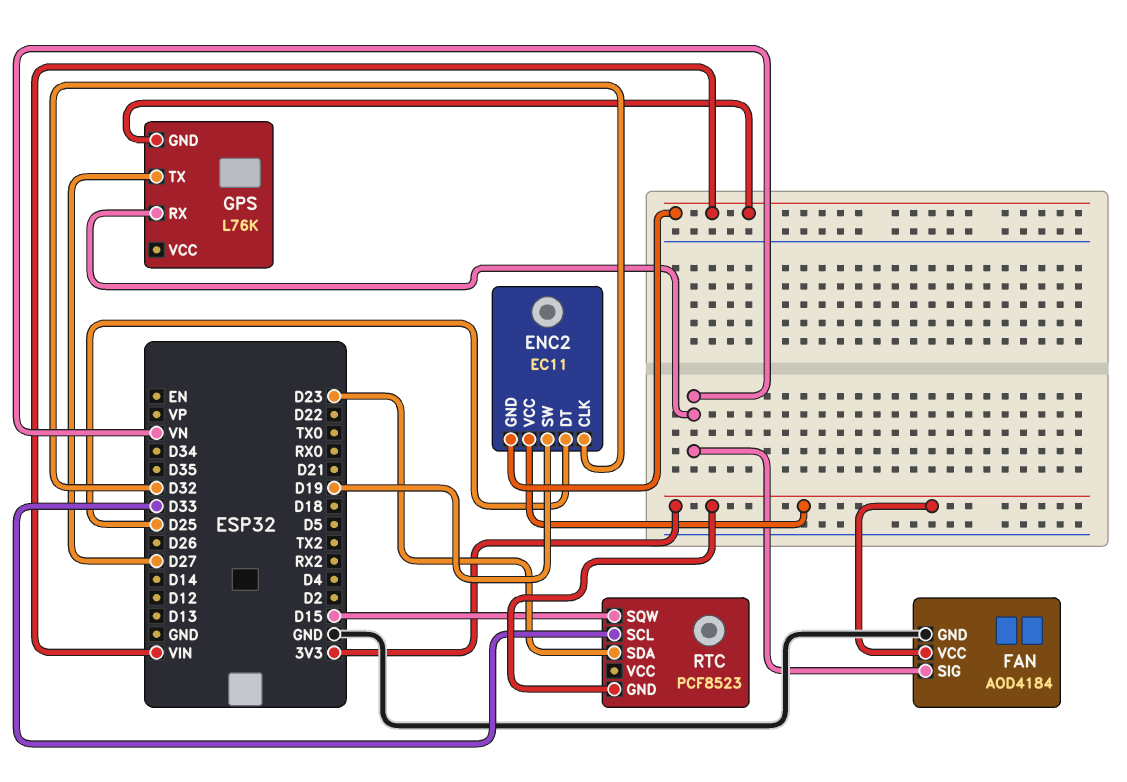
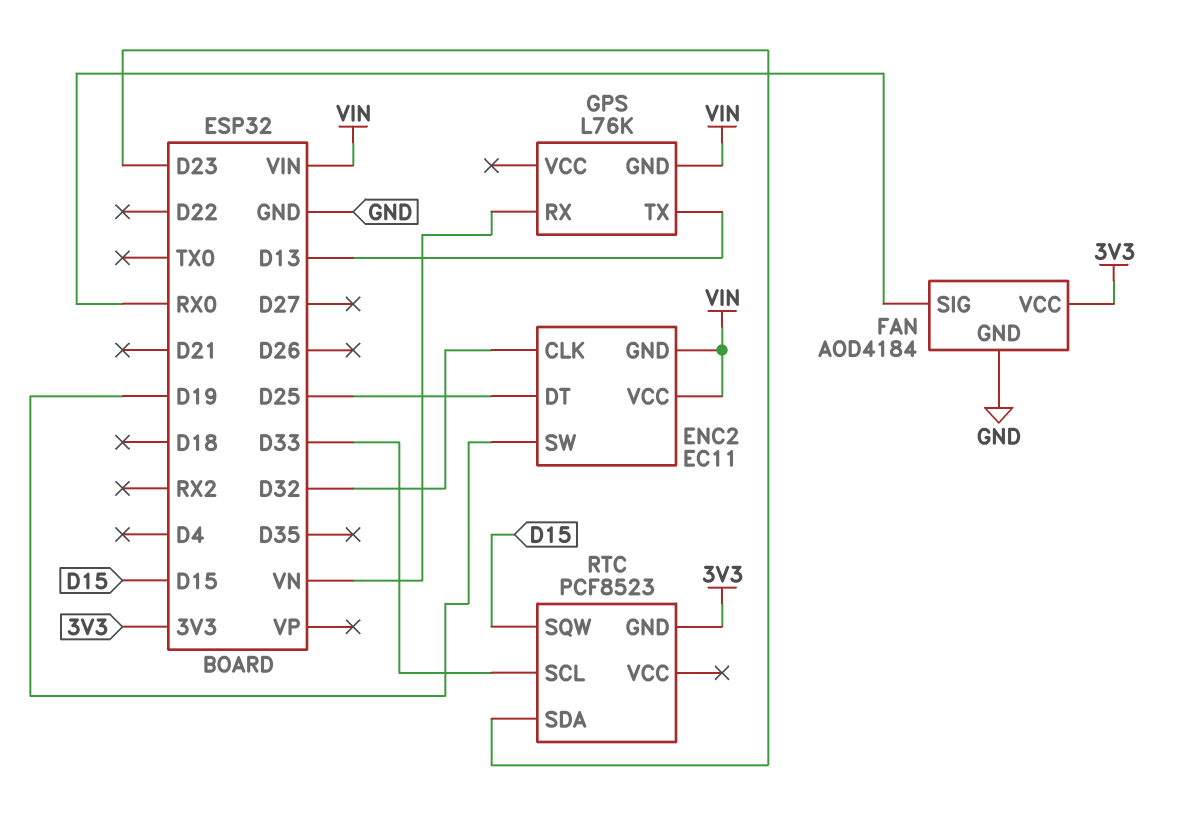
ENC2 pin VCC: 3V3 -> VIN
FAN pin SIG: VN -> RX0
GPS pin TX: D27 -> D13

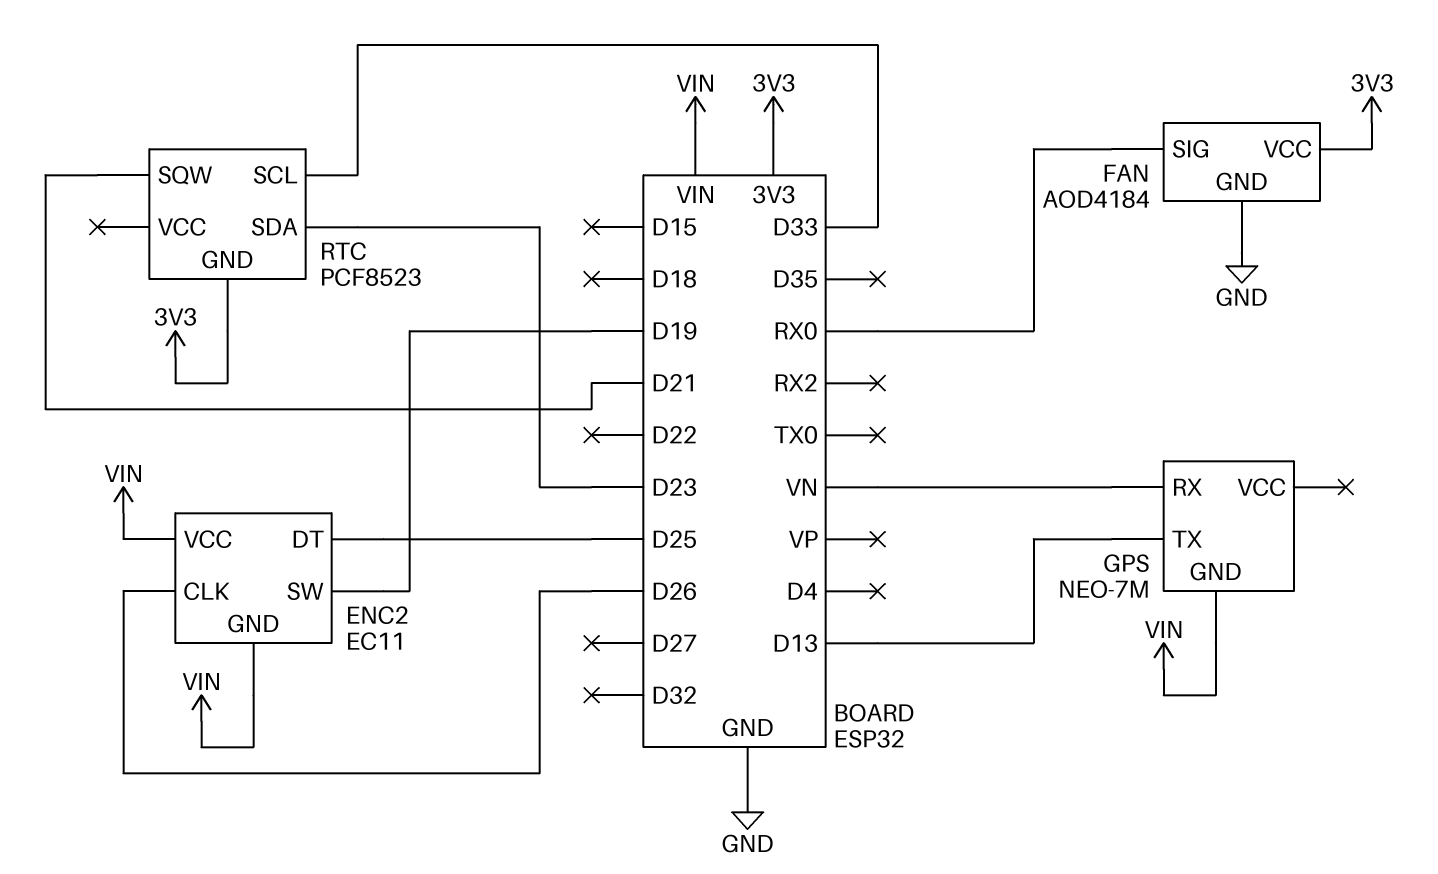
ENC2 pin CLK: D32 -> D26
GPS: L76K -> NEO-7M
RTC pin SQW: D15 -> D21

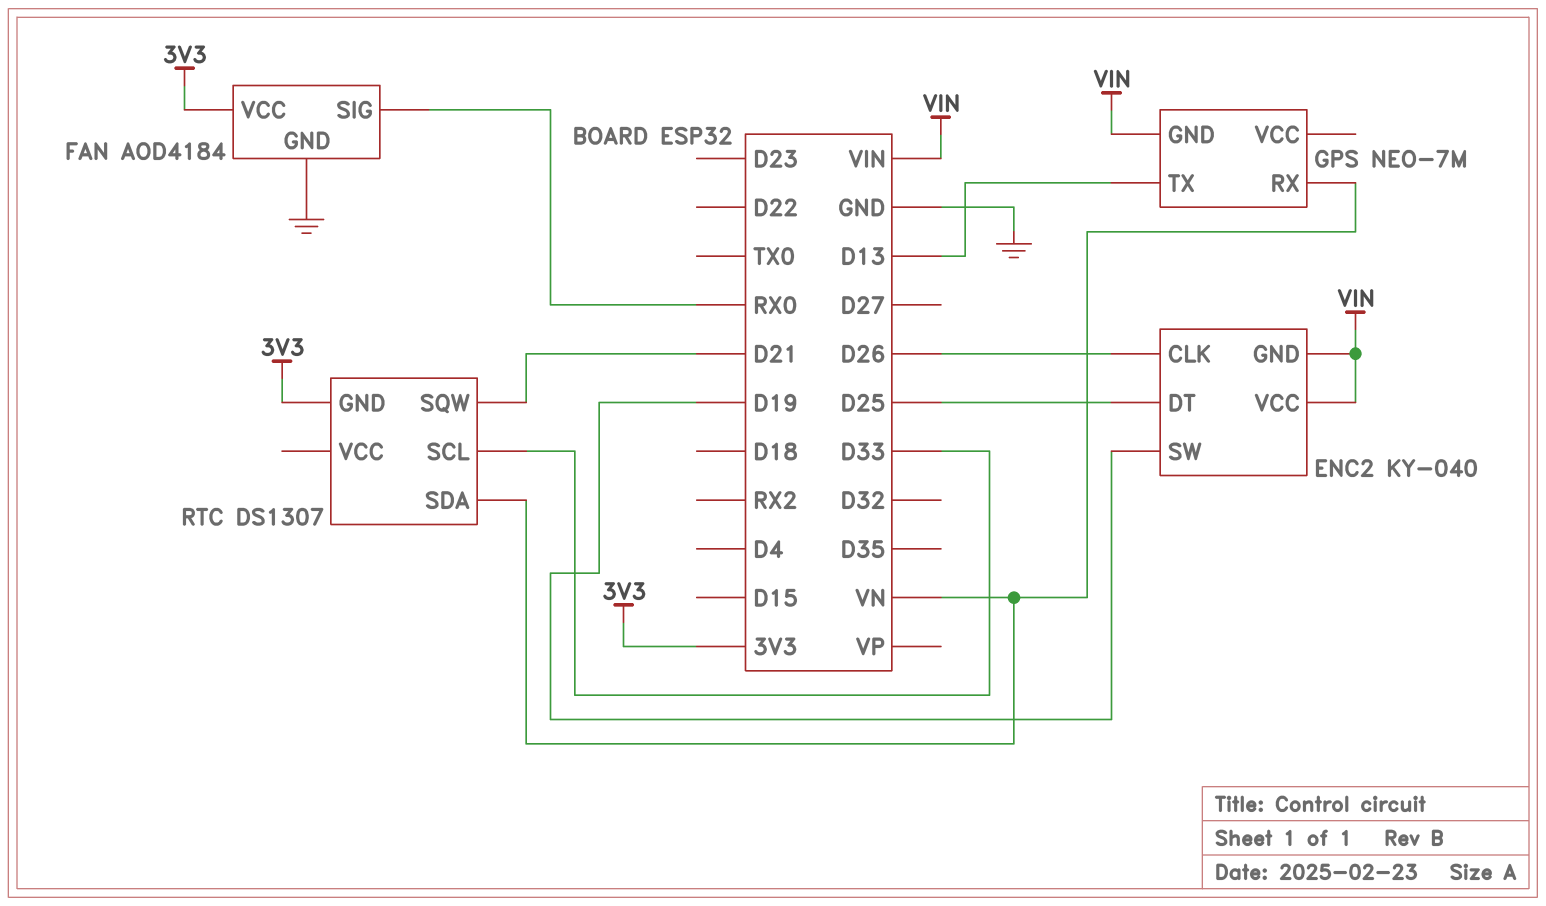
ENC2: EC11 -> KY-040
RTC: PCF8523 -> DS1307
RTC pin SDA: D23 -> VN

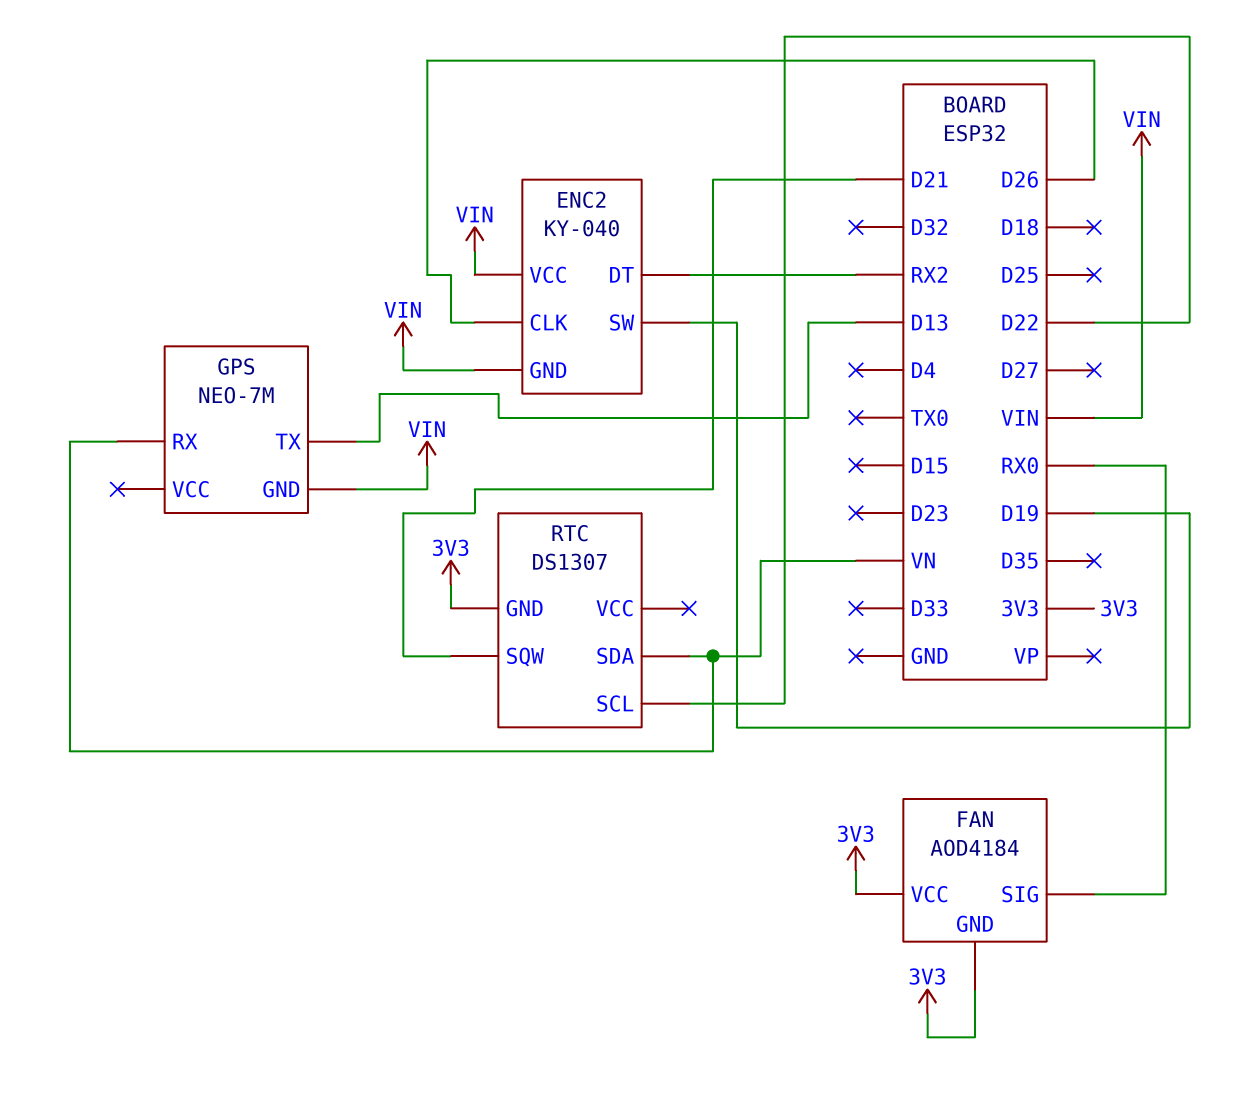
ENC2 pin DT: D25 -> RX2
FAN pin GND: GND -> 3V3
RTC pin SCL: D33 -> D22

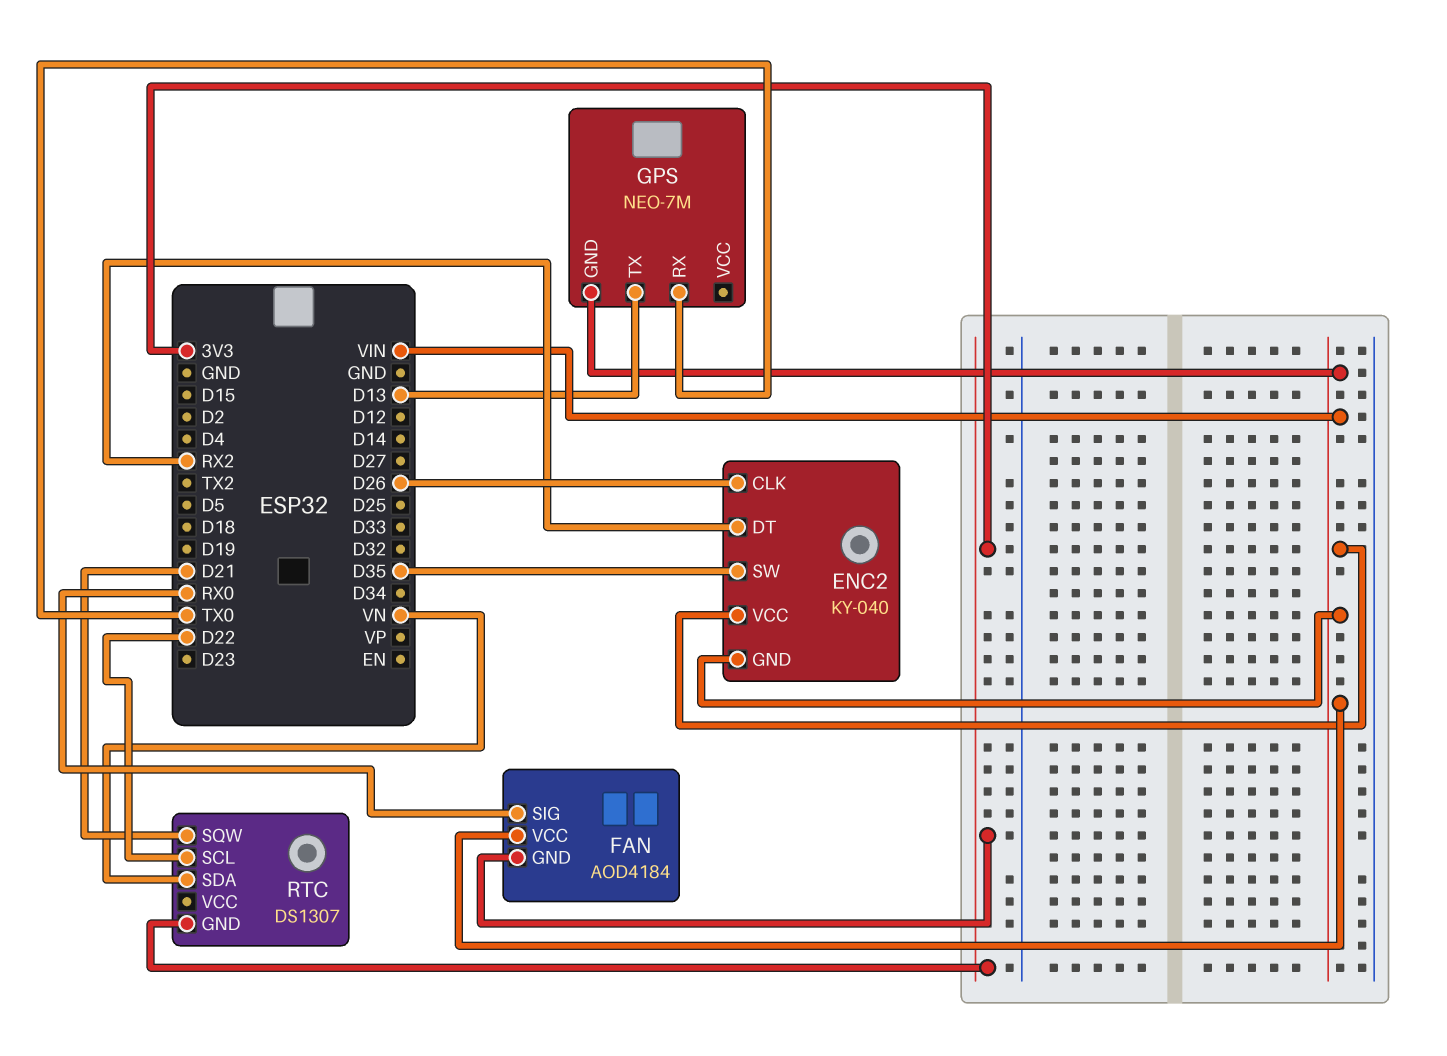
ENC2 pin SW: D19 -> D35
FAN pin VCC: 3V3 -> VIN
GPS pin RX: VN -> TX0

